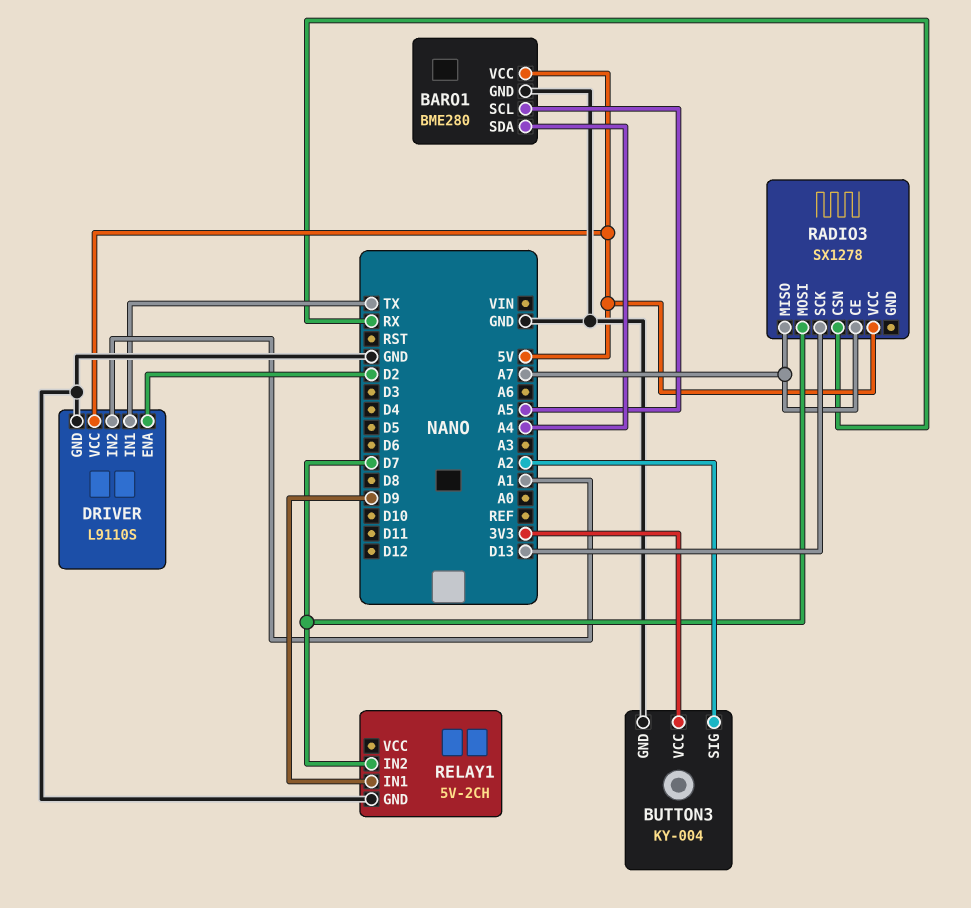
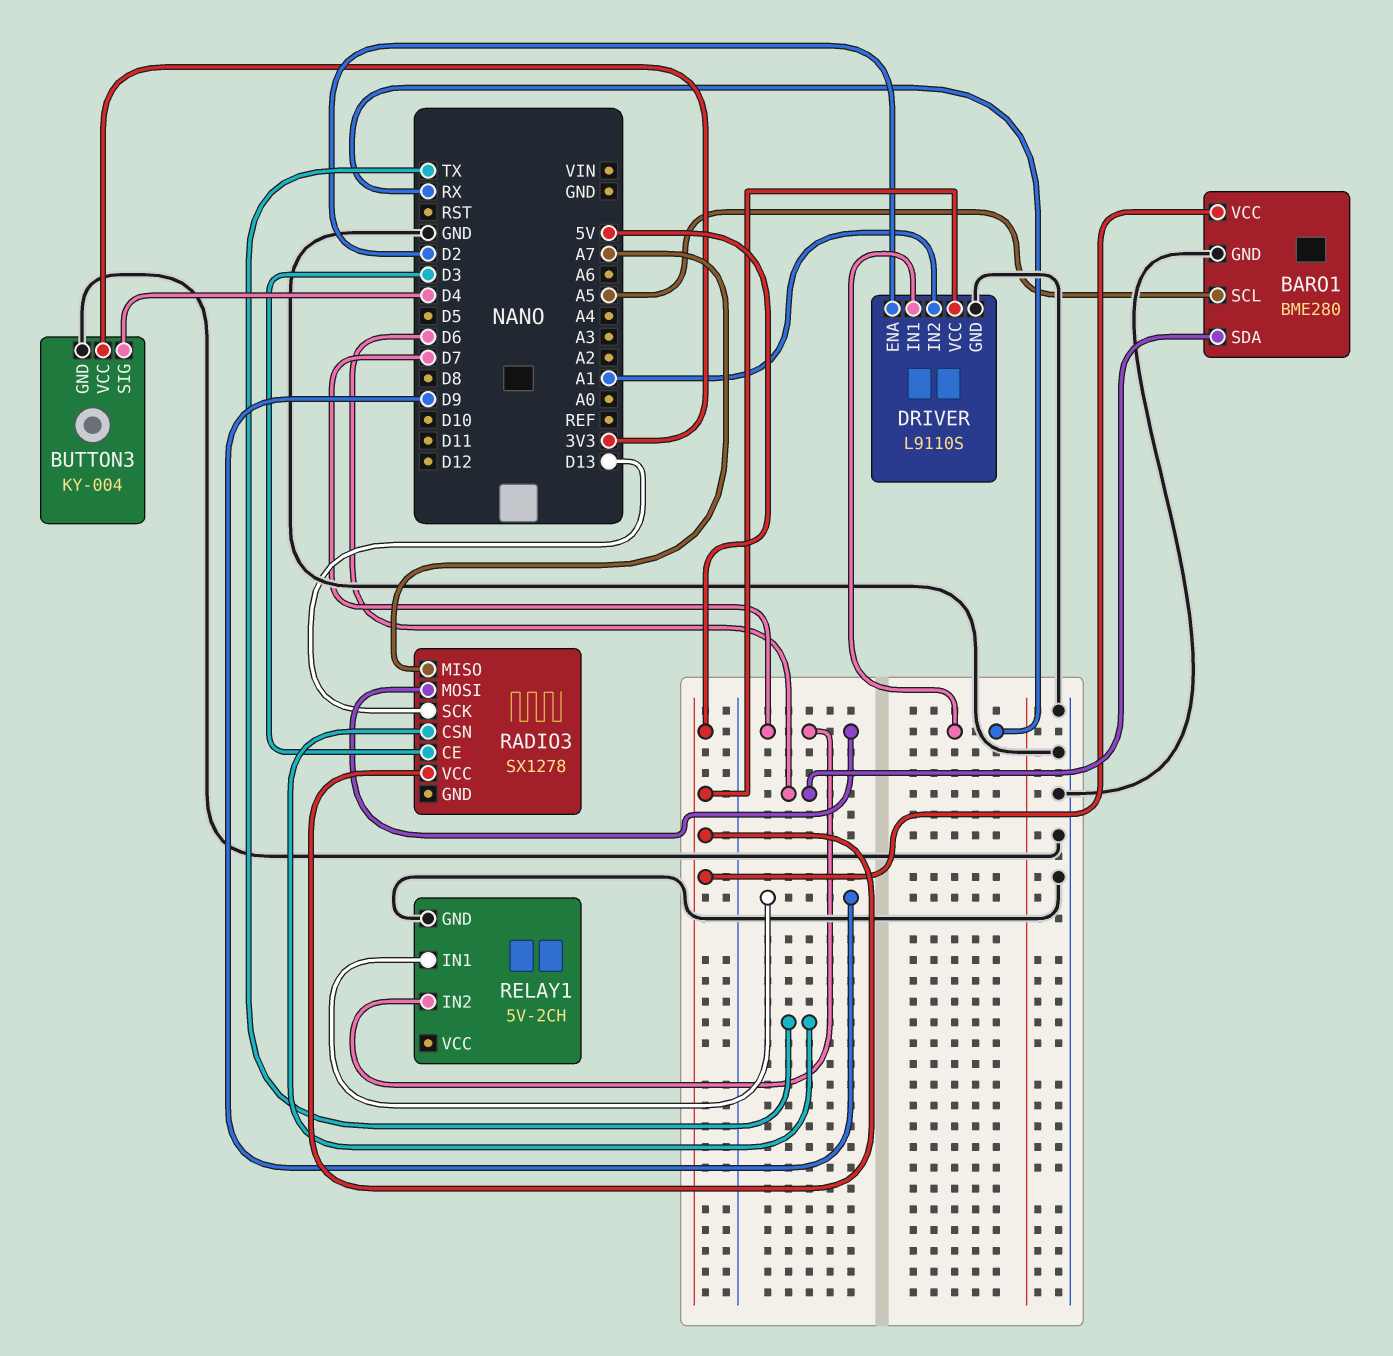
BARO1 pin SDA: A4 -> D6
BUTTON3 pin SIG: A2 -> D4
DRIVER pin IN1: TX -> RX
RADIO3 pin CE: A7 -> D3
RADIO3 pin CSN: RX -> TX

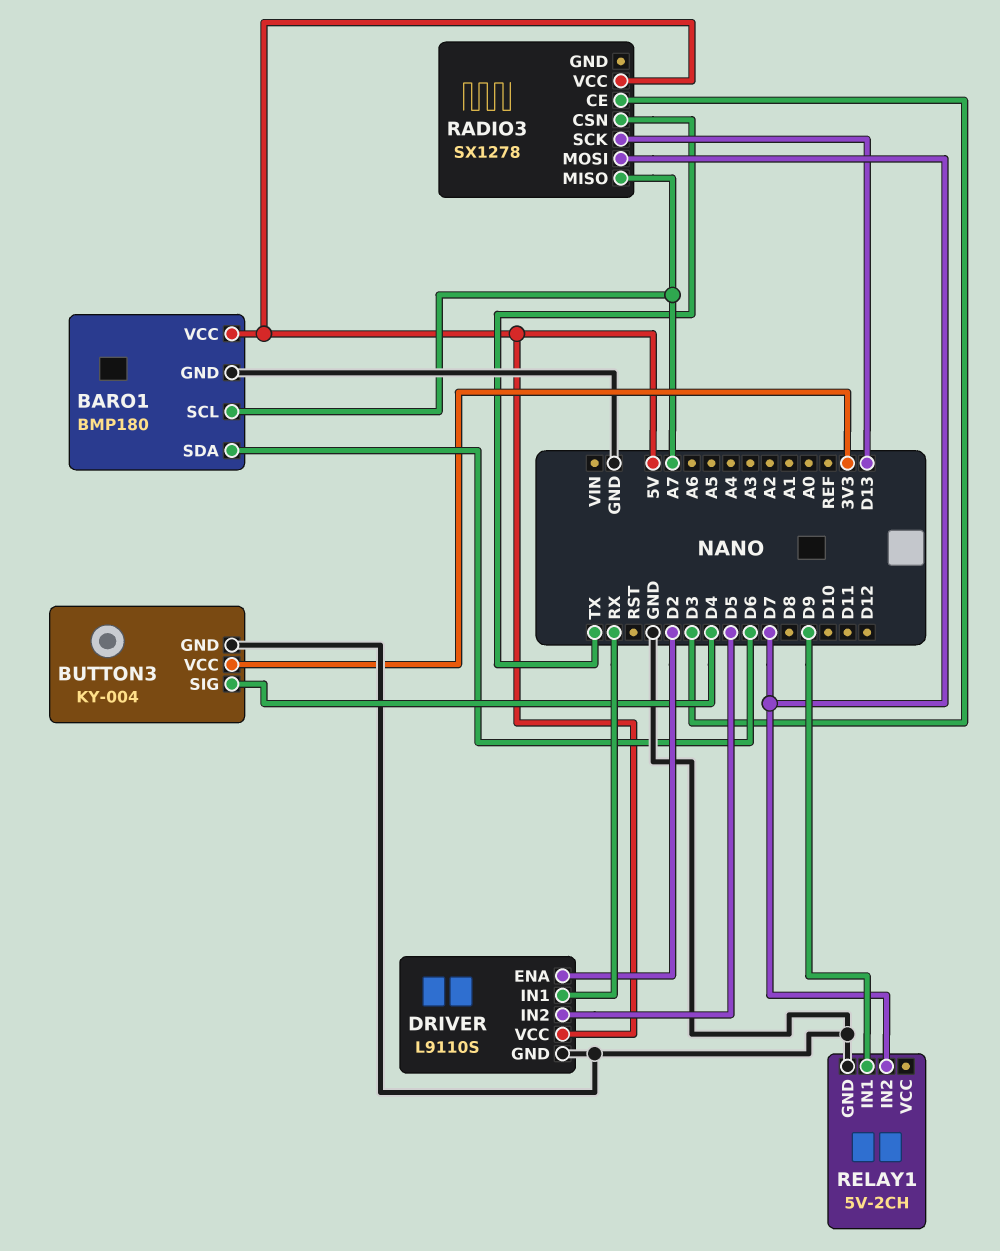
BARO1: BME280 -> BMP180
BARO1 pin SCL: A5 -> A7
DRIVER pin IN2: A1 -> D5

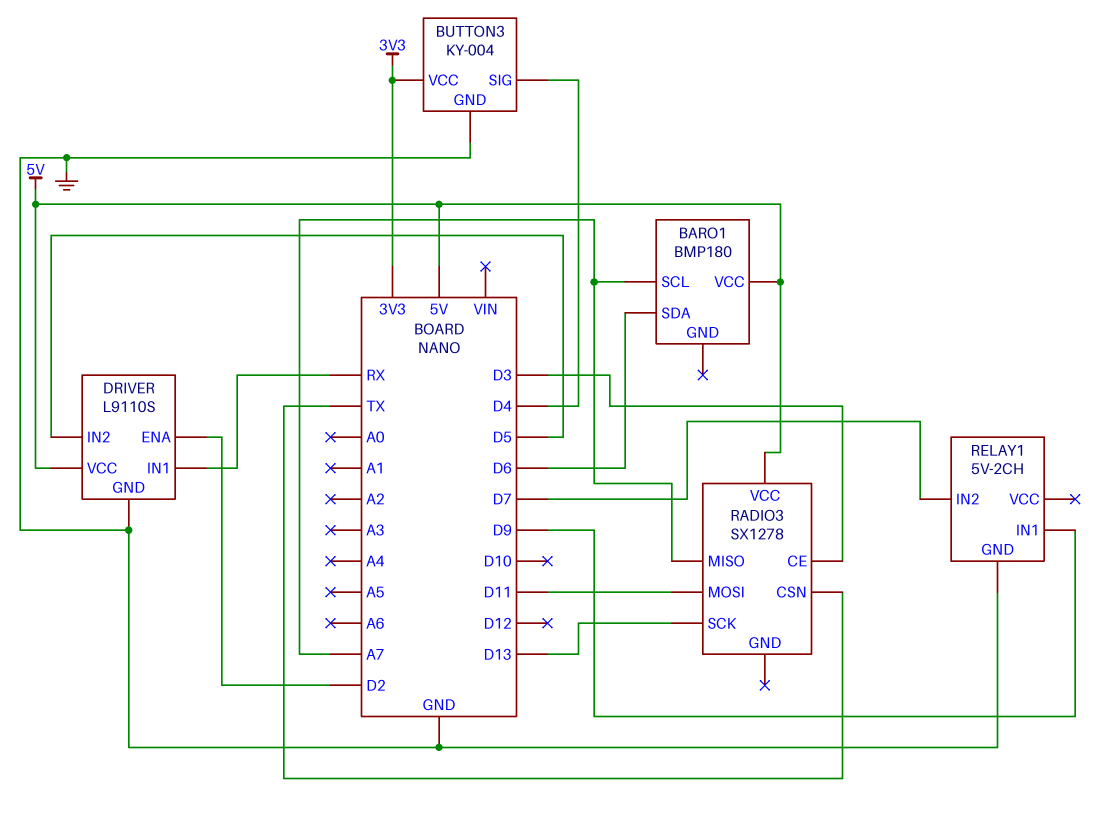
BARO1 pin GND: GND -> none
RADIO3 pin MOSI: D7 -> D11

